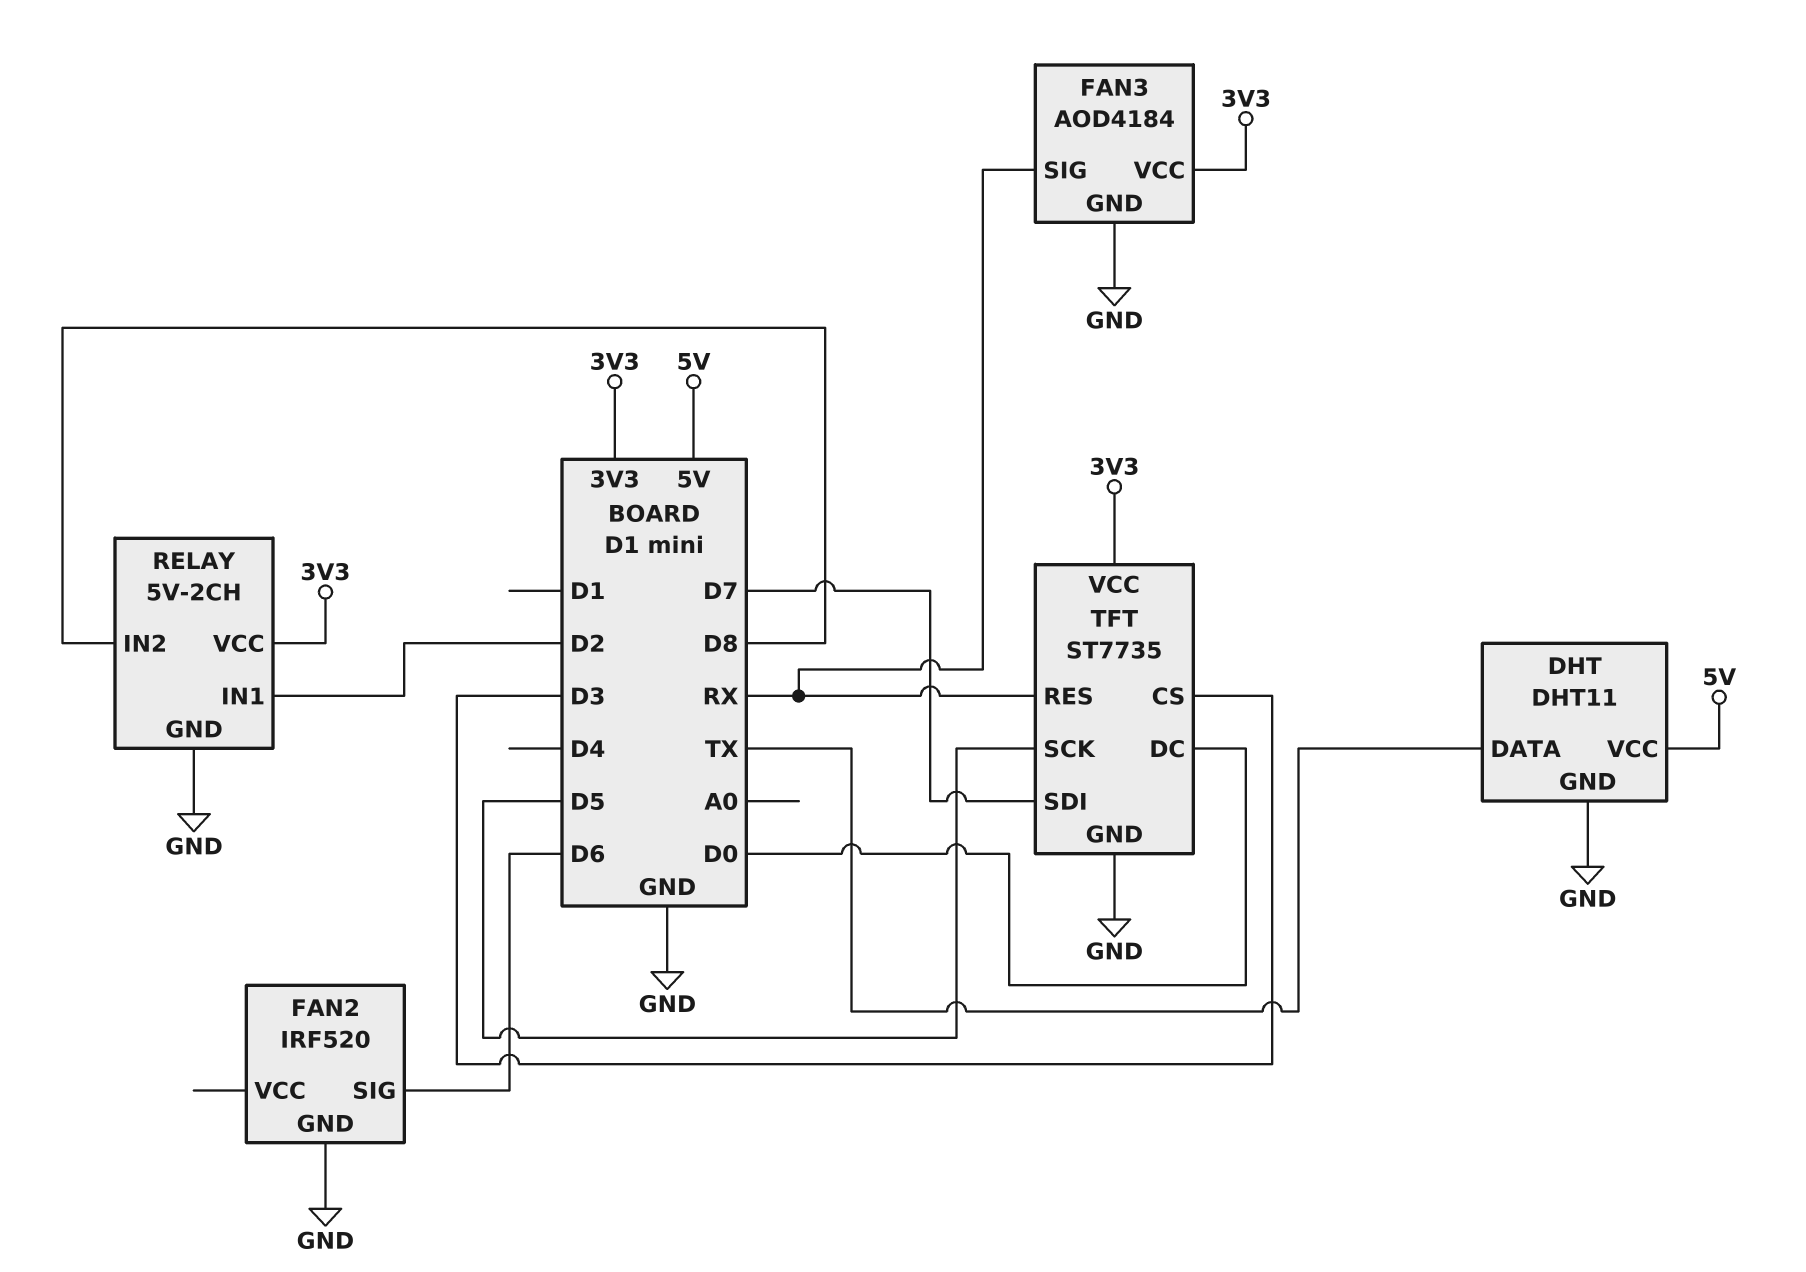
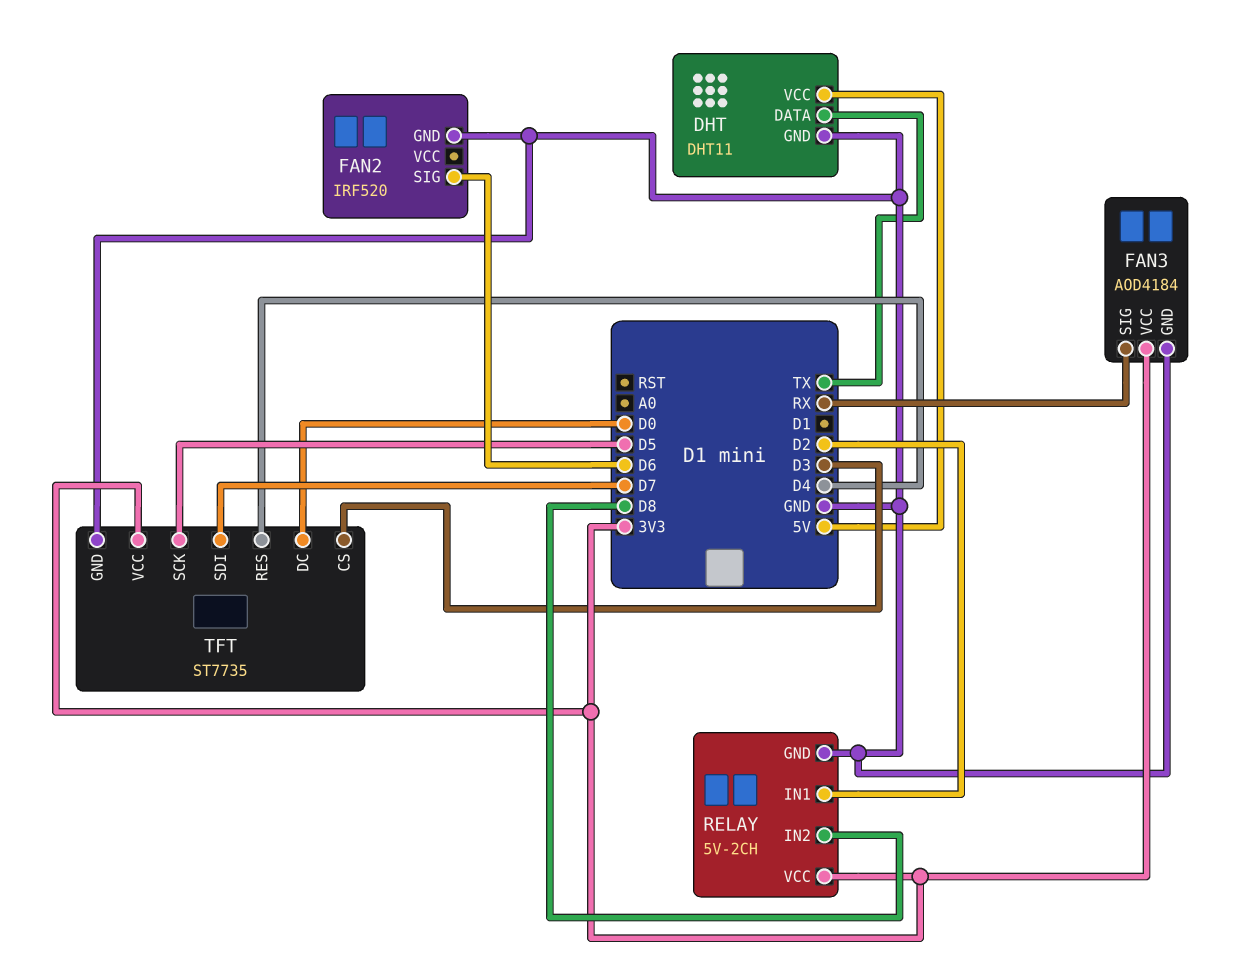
TFT pin RES: RX -> D4

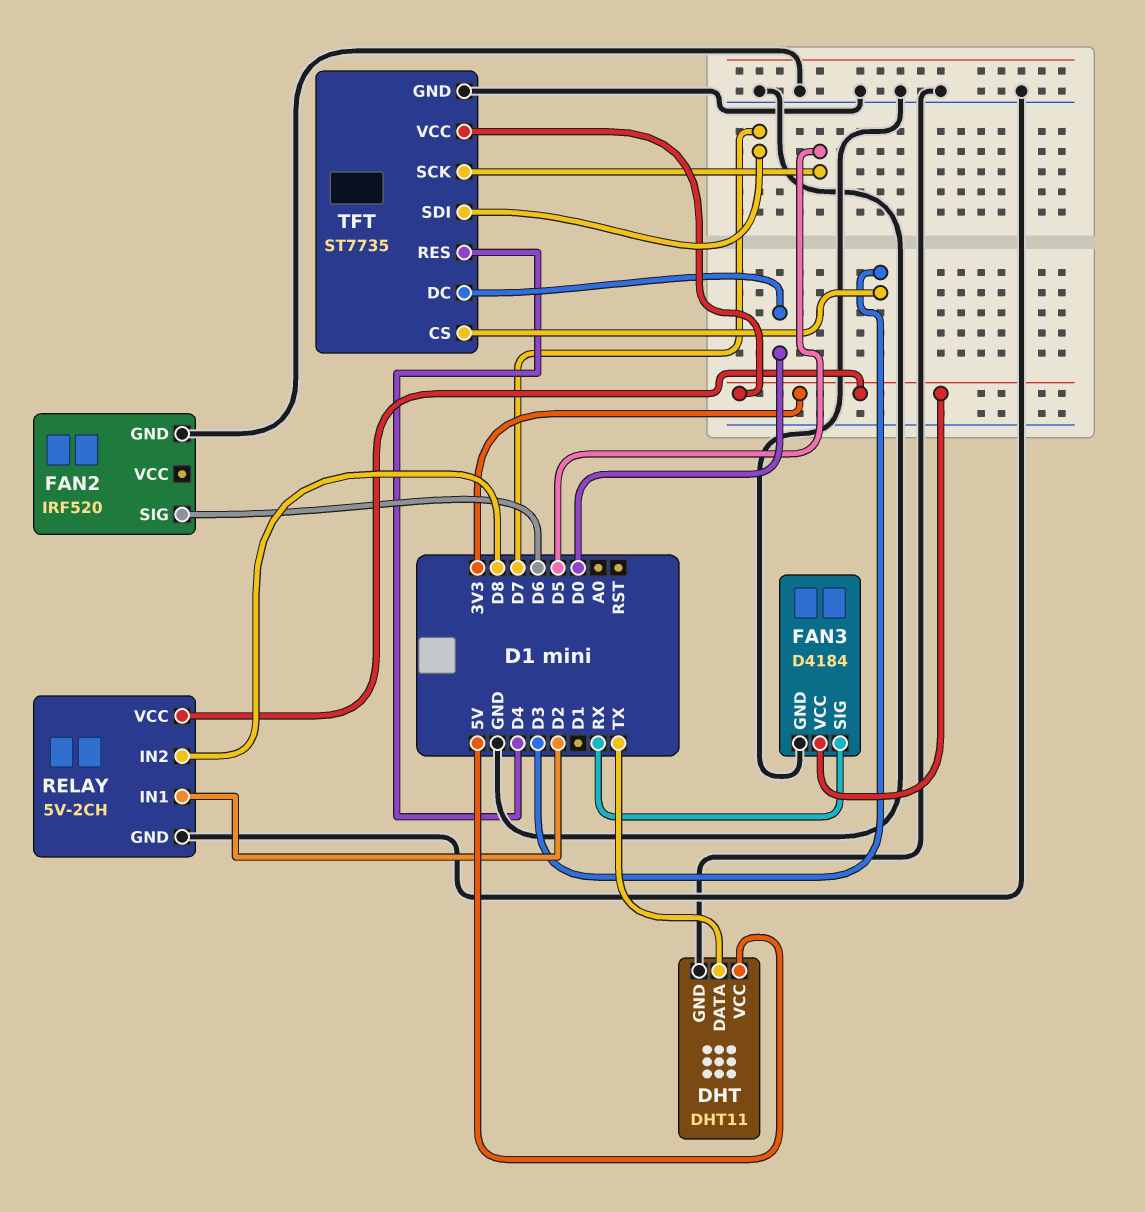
FAN3: AOD4184 -> D4184

